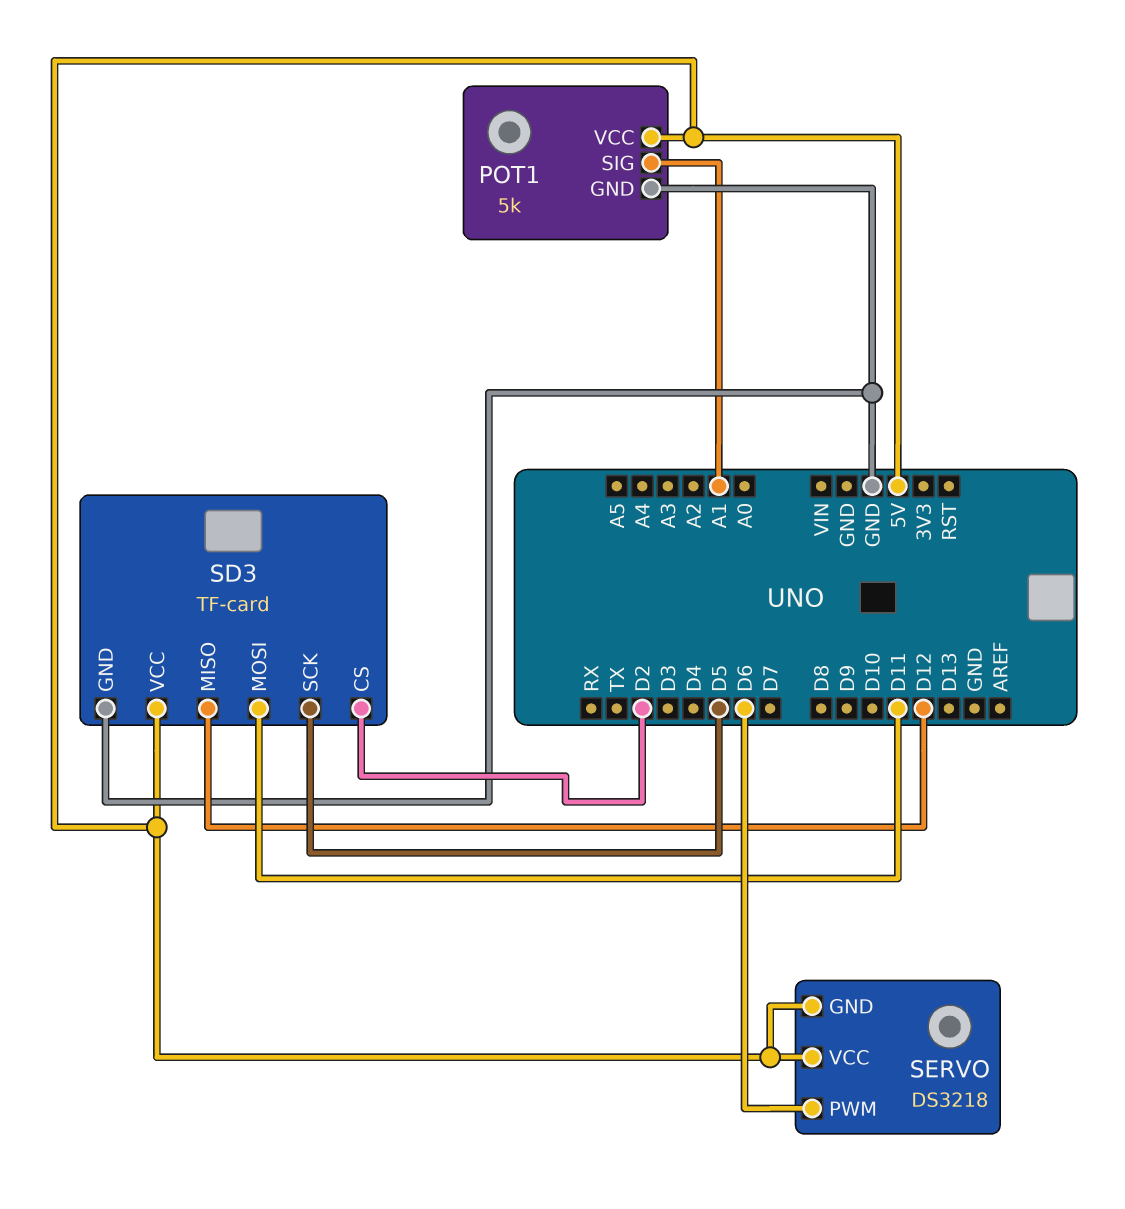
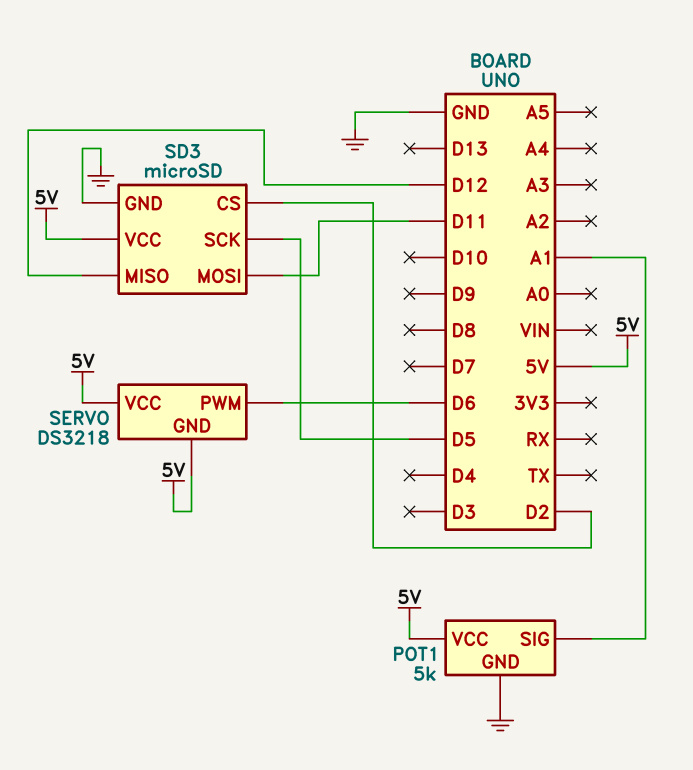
SD3: TF-card -> microSD

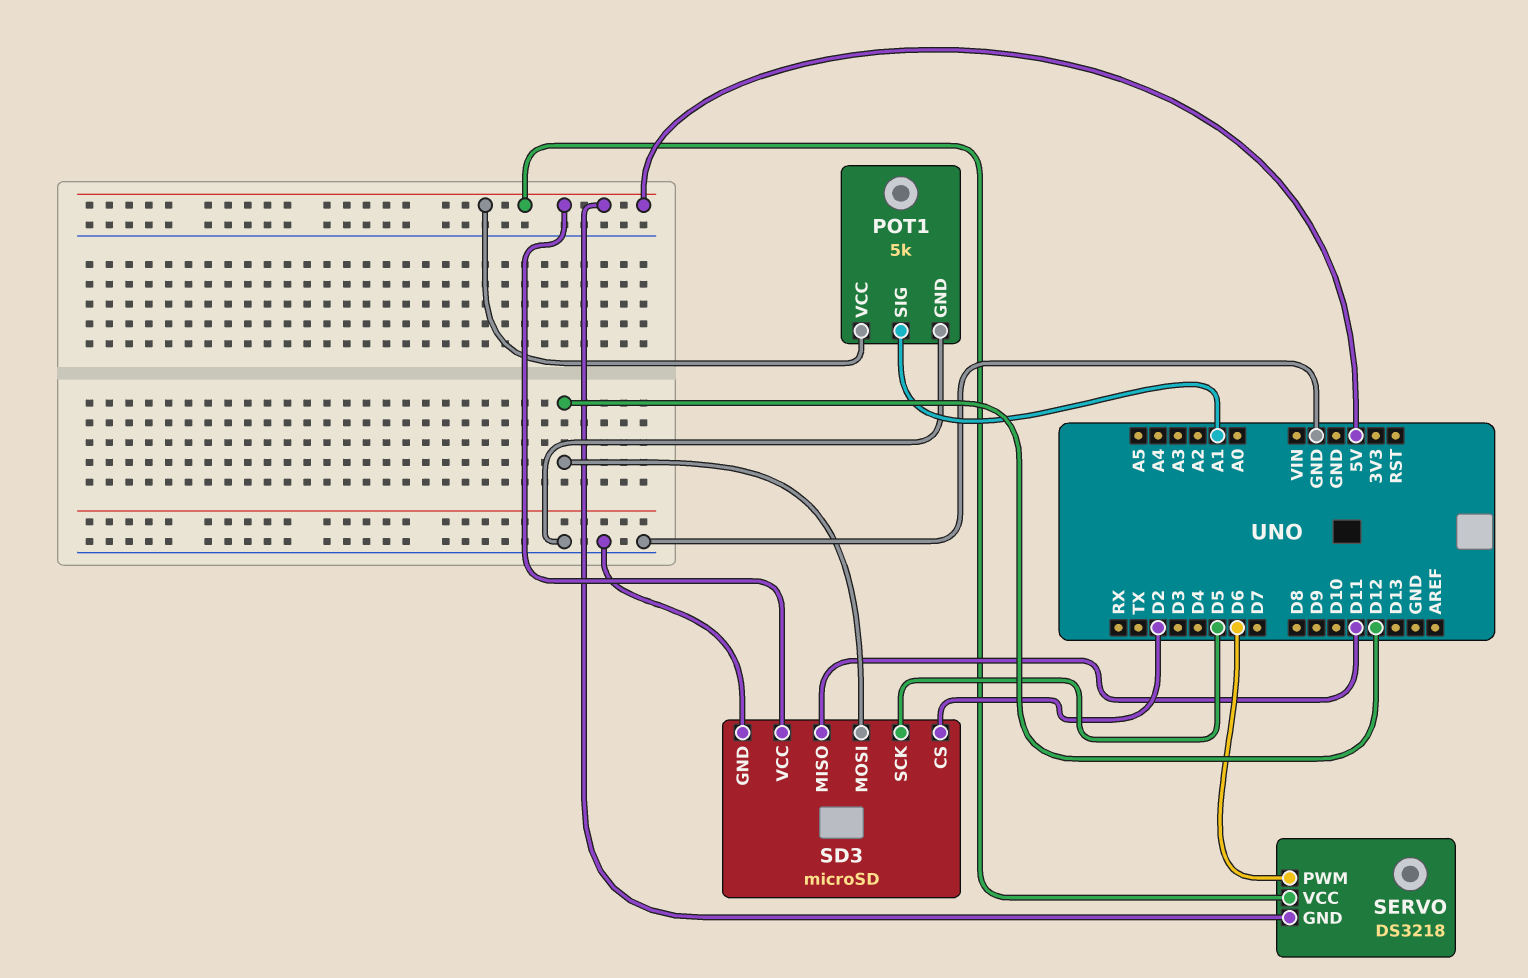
SD3 pin MISO: D12 -> D11
SD3 pin MOSI: D11 -> D12

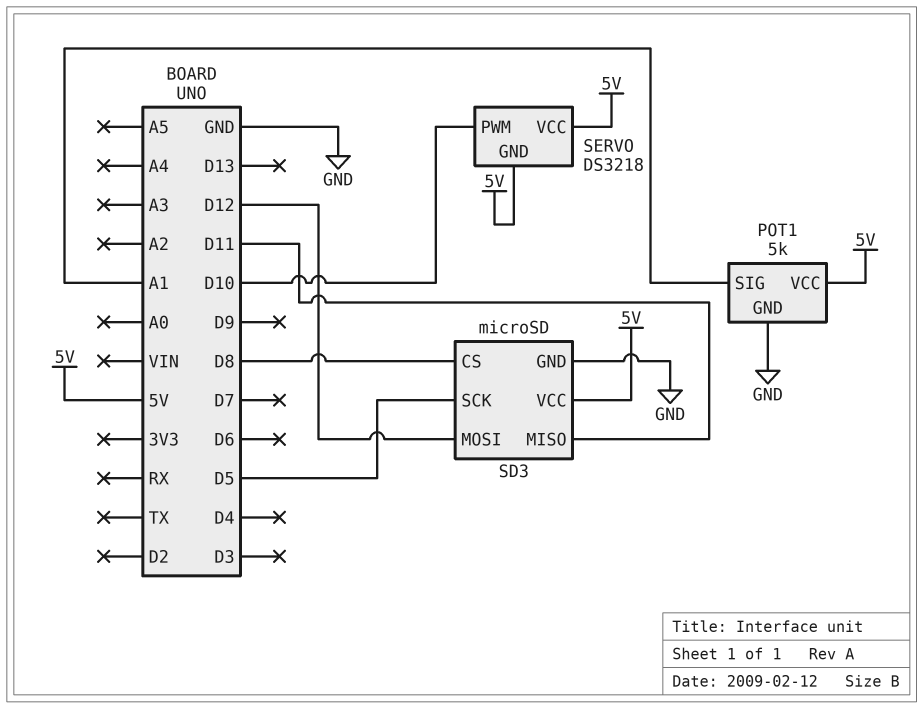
SD3 pin CS: D2 -> D8
SERVO pin PWM: D6 -> D10

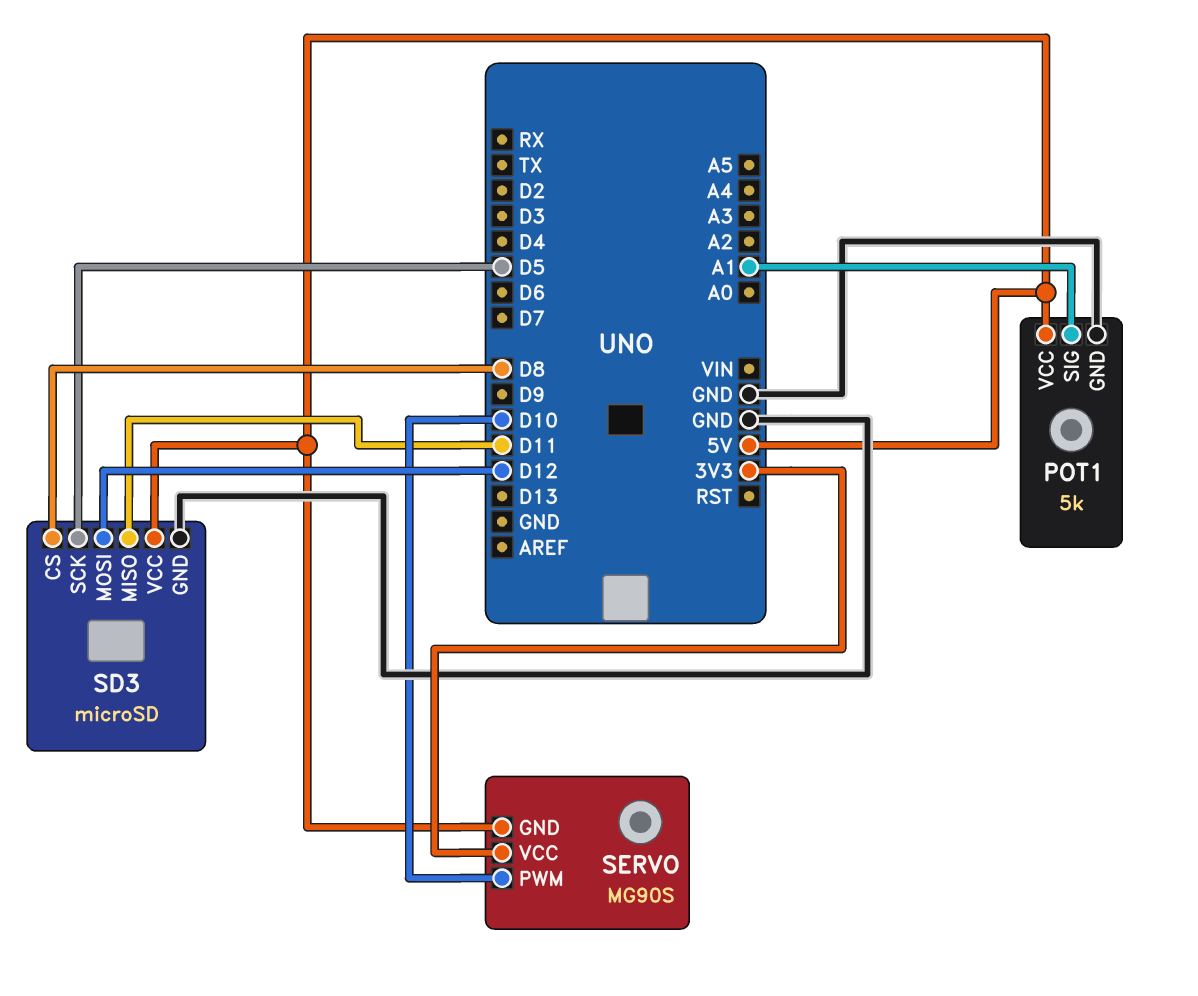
SERVO: DS3218 -> MG90S
SERVO pin VCC: 5V -> 3V3

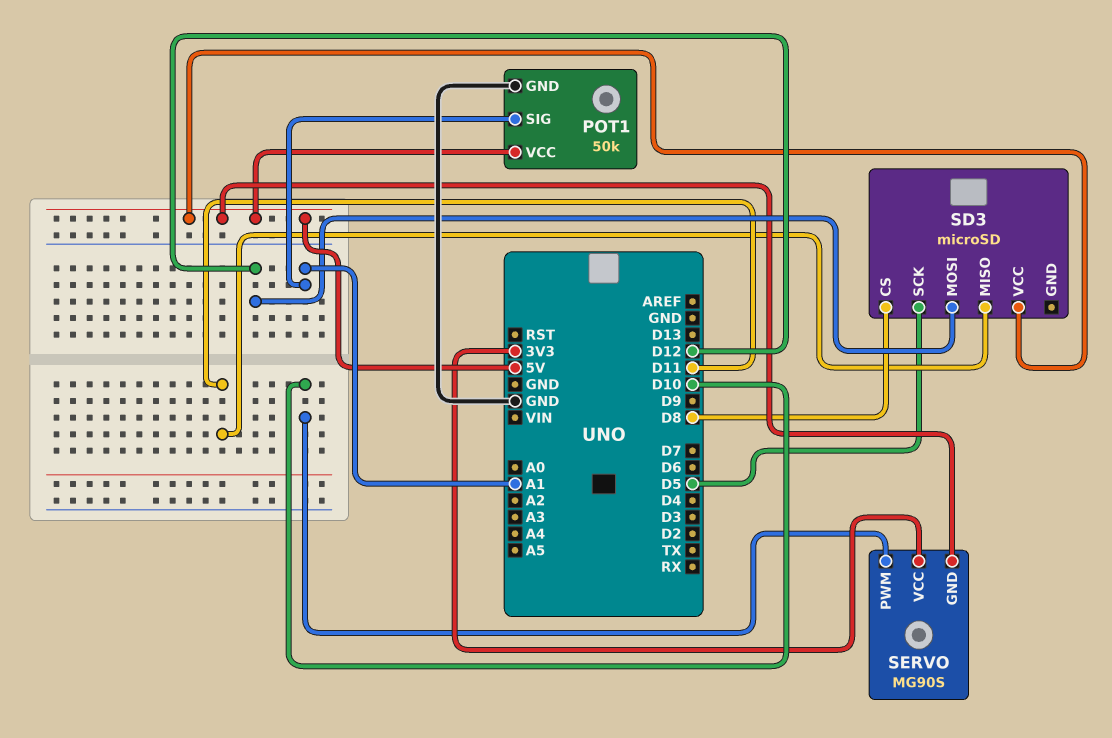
POT1: 5k -> 50k
SD3 pin GND: GND -> none

